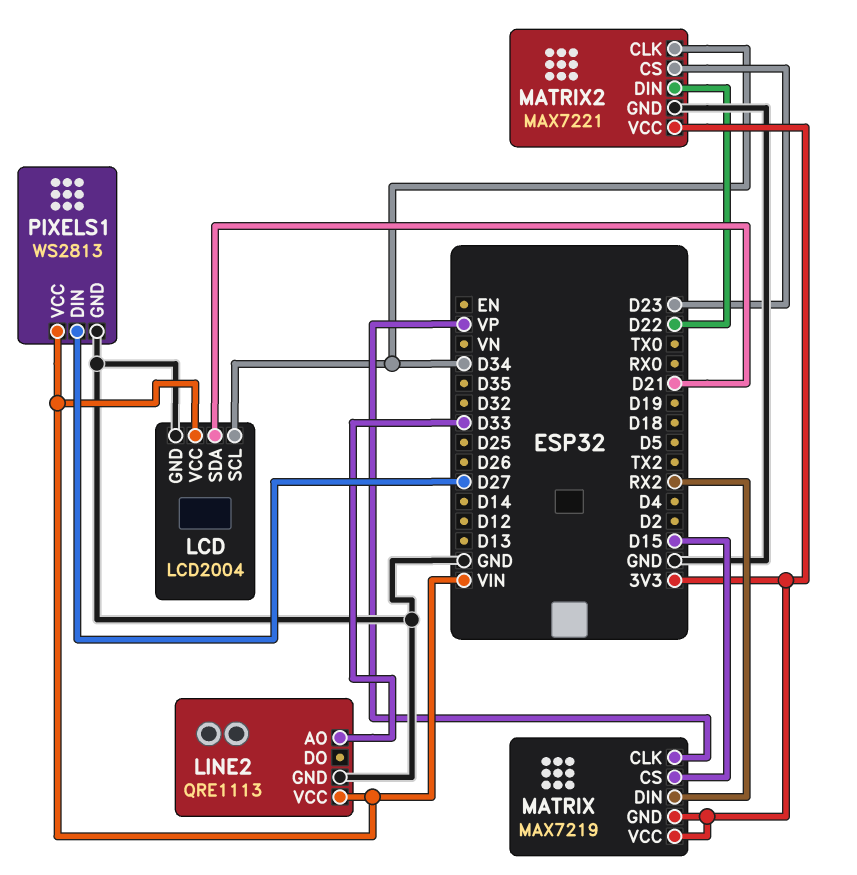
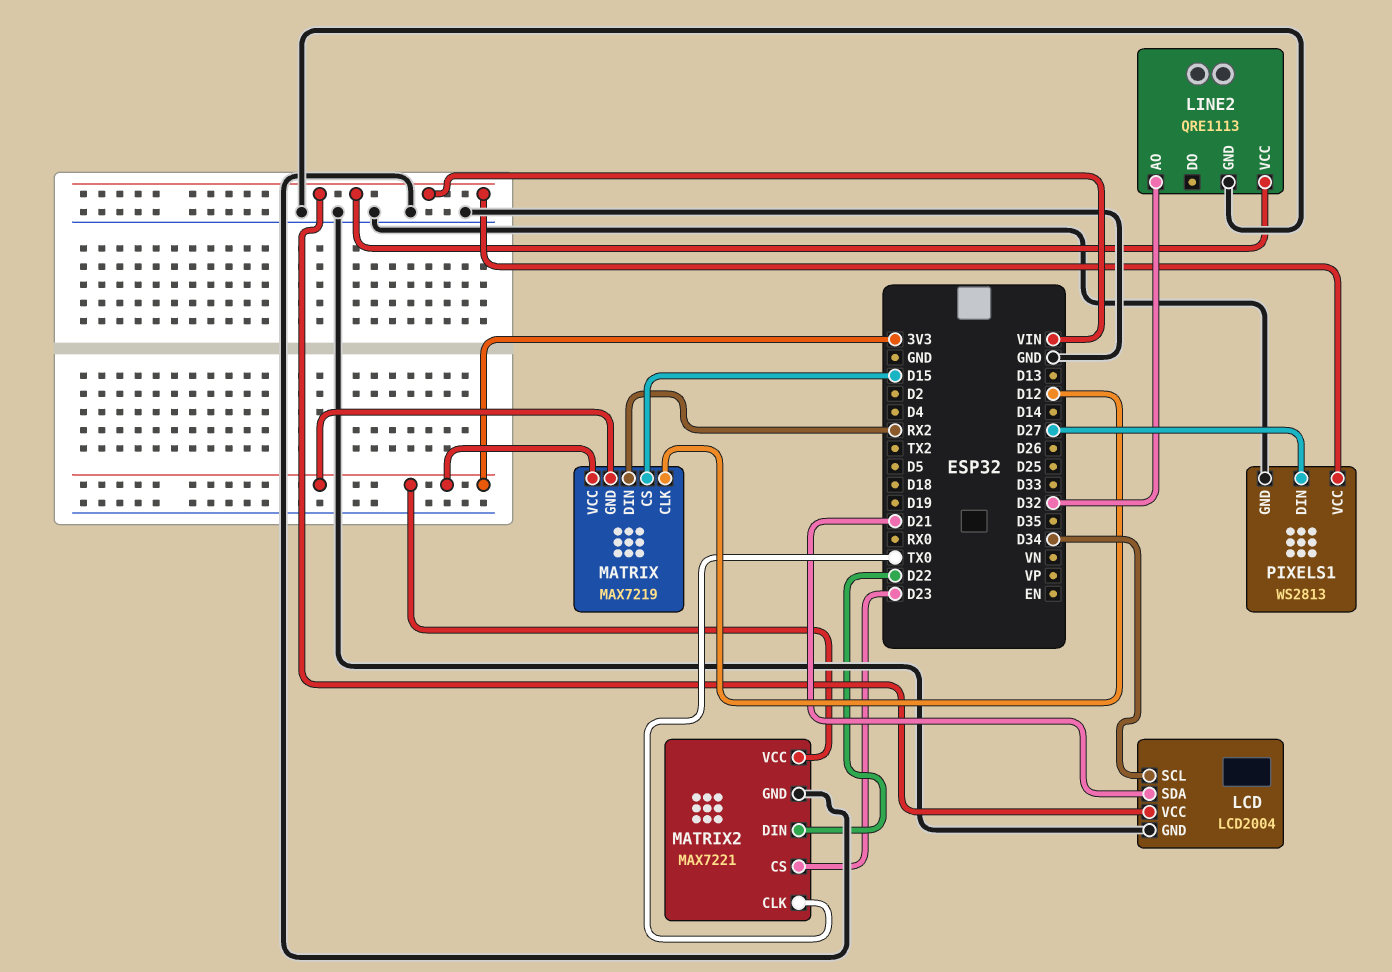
LINE2 pin AO: D33 -> D32
MATRIX pin CLK: VP -> D12
MATRIX2 pin CLK: D34 -> TX0

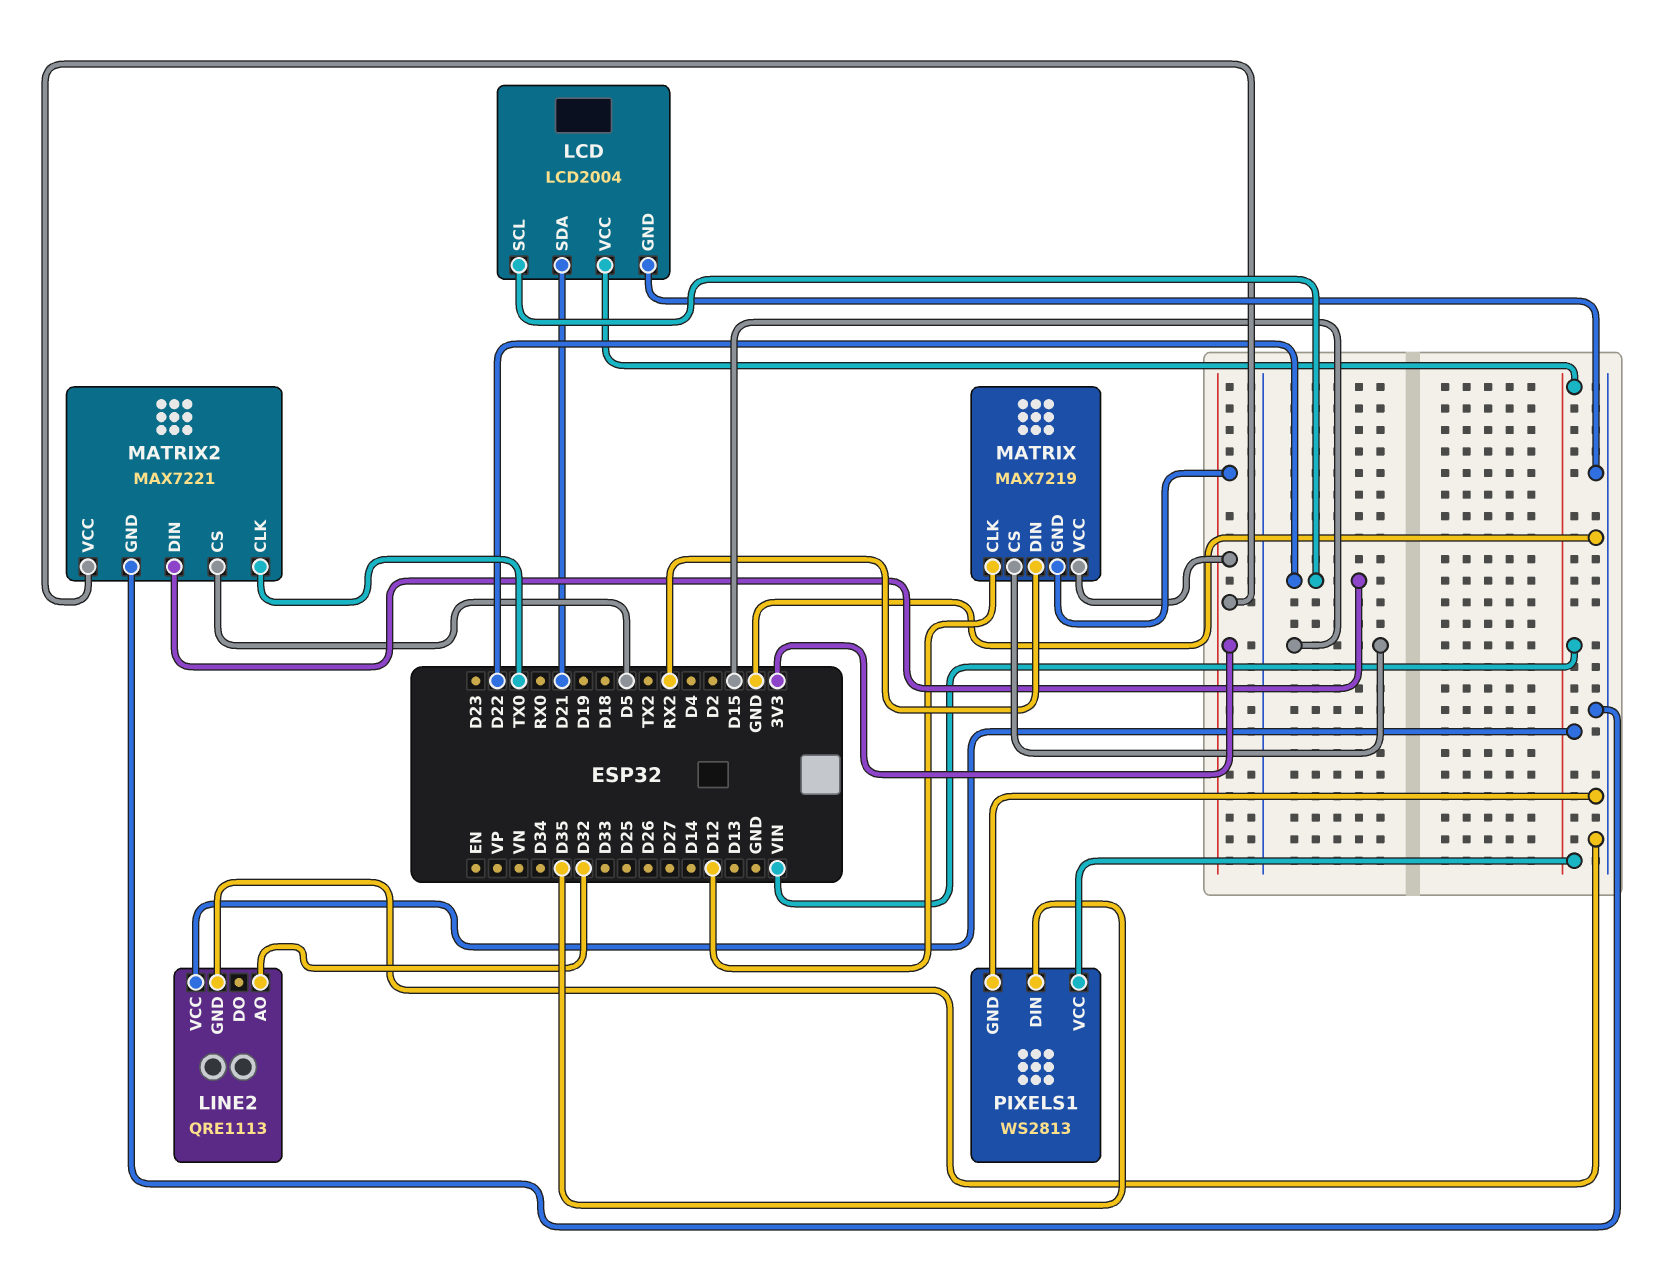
LCD pin SCL: D34 -> D22
MATRIX2 pin CS: D23 -> D5
PIXELS1 pin DIN: D27 -> D35

